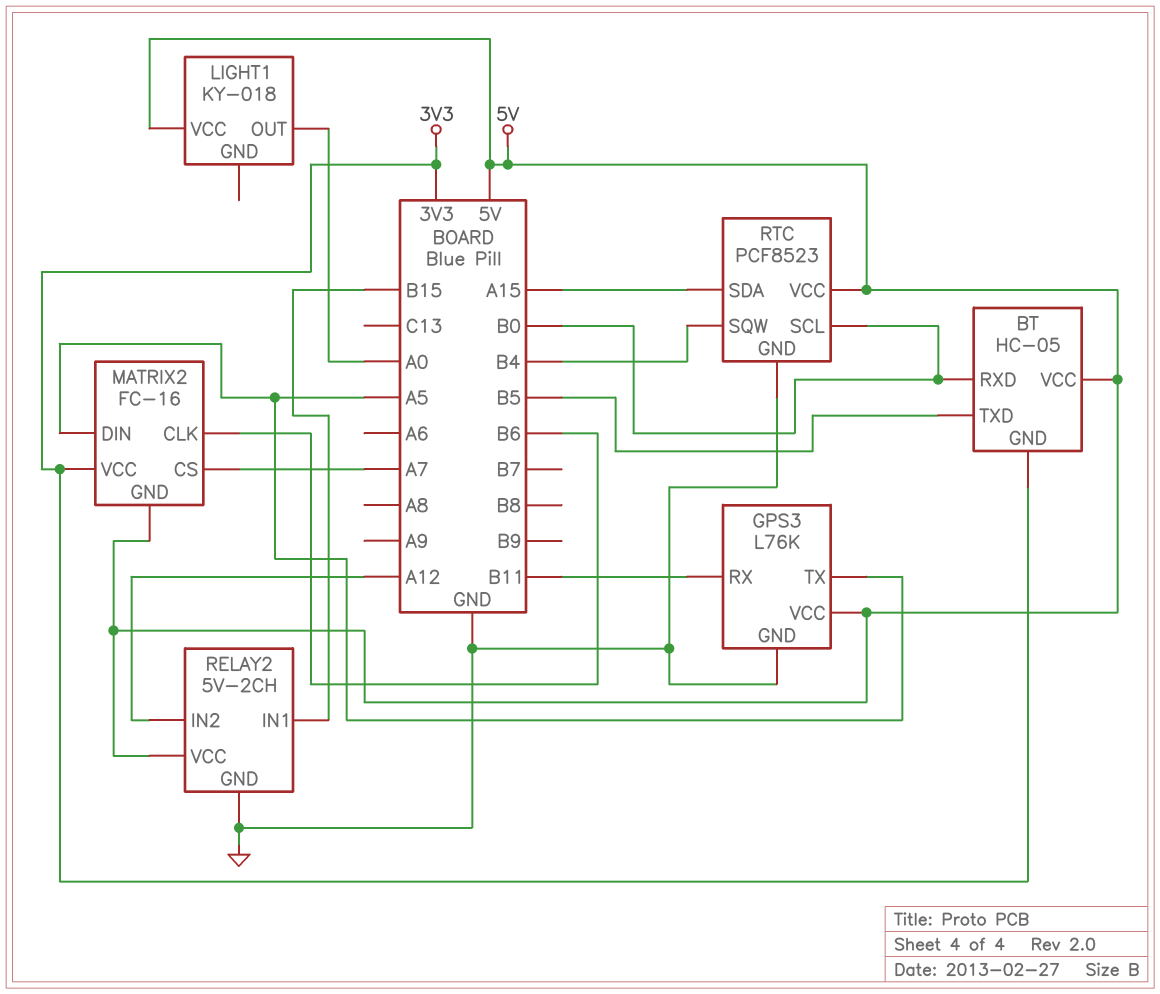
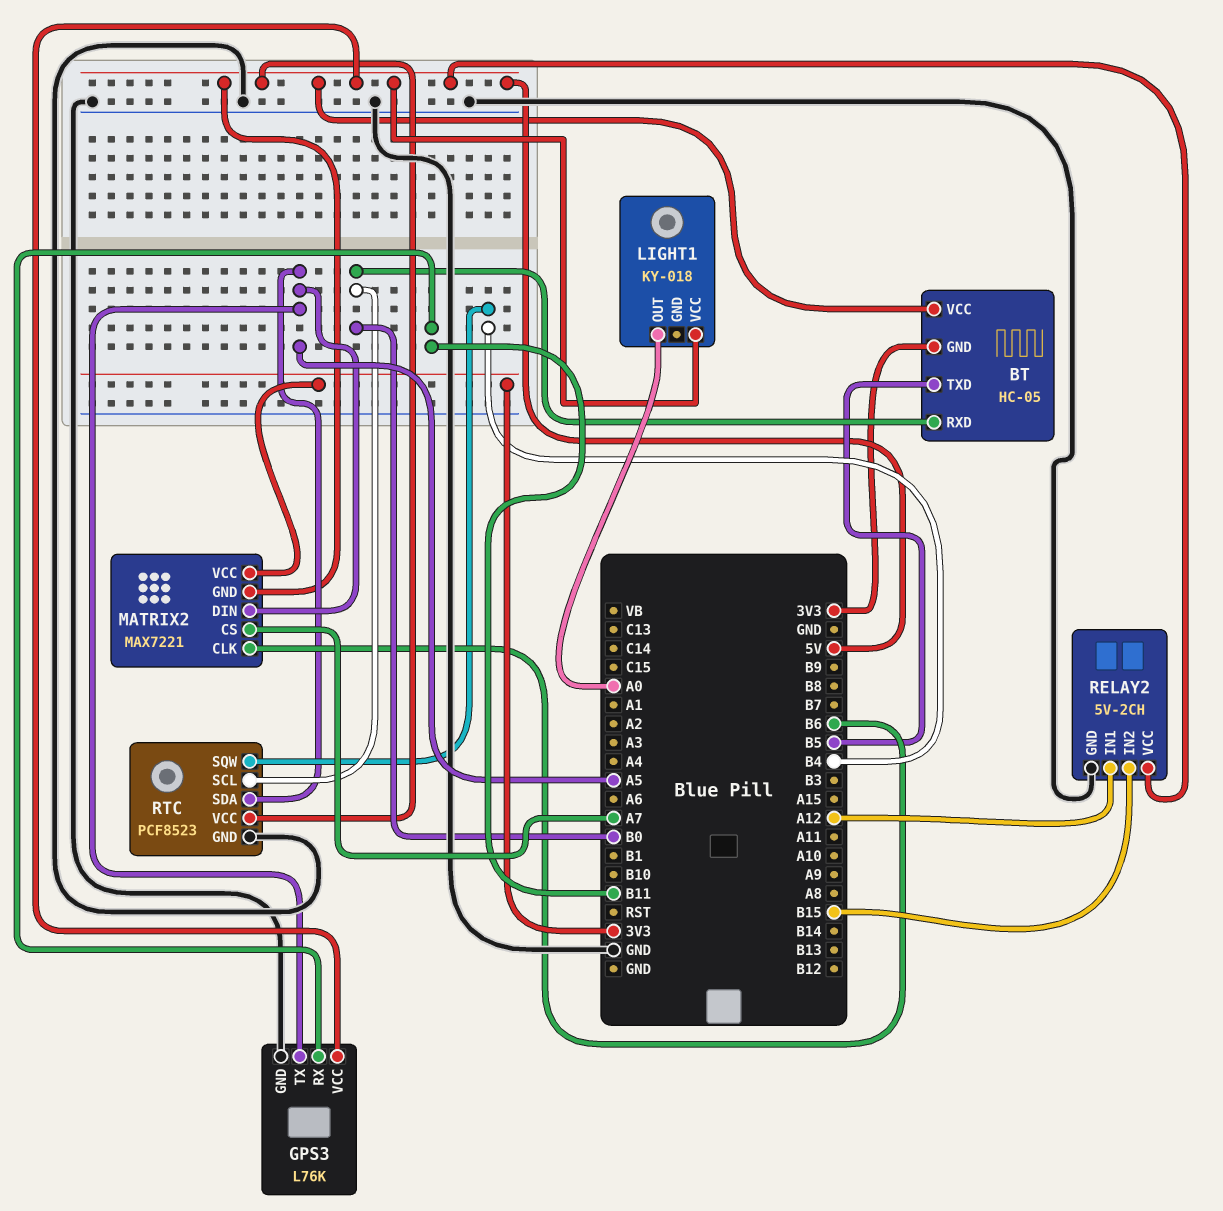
MATRIX2: FC-16 -> MAX7221
RELAY2 pin IN1: B15 -> A12
RELAY2 pin IN2: A12 -> B15
RTC pin SDA: A15 -> A5

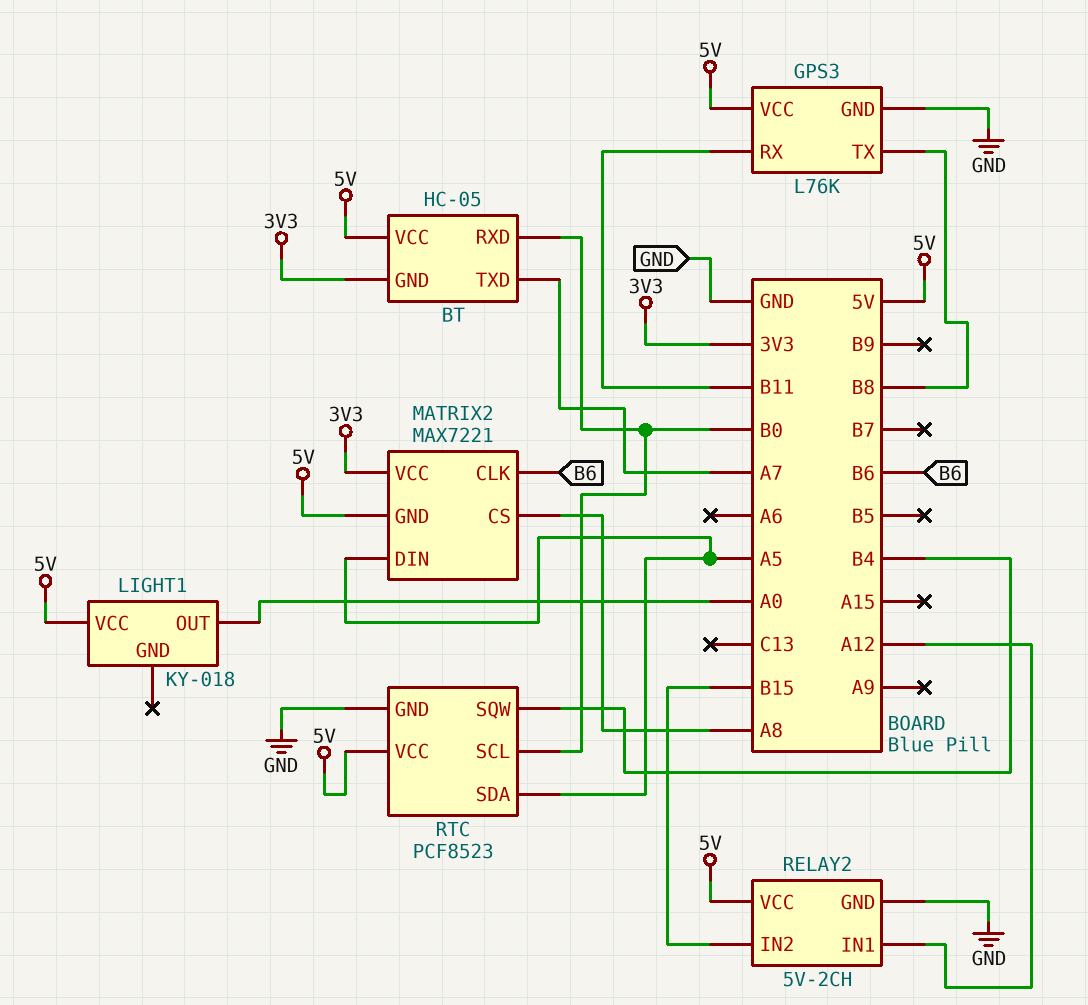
BT pin TXD: B5 -> A7
GPS3 pin TX: A5 -> B8
MATRIX2 pin CS: A7 -> A8

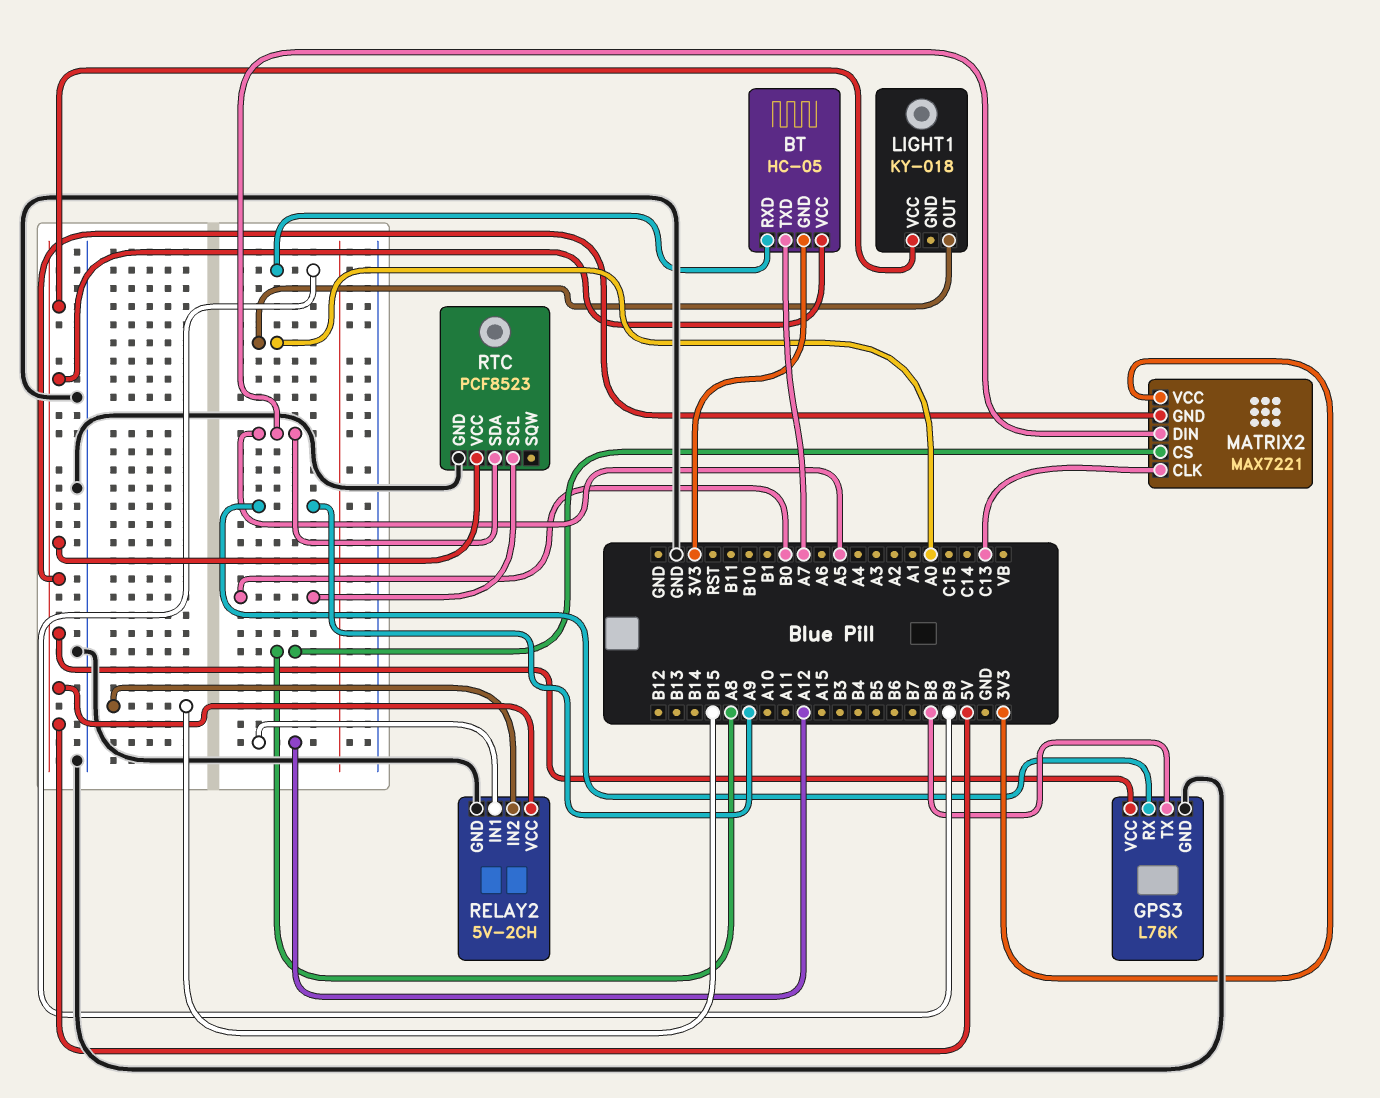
BT pin RXD: B0 -> B9
GPS3 pin RX: B11 -> A9
MATRIX2 pin CLK: B6 -> C13
RTC pin SQW: B4 -> none

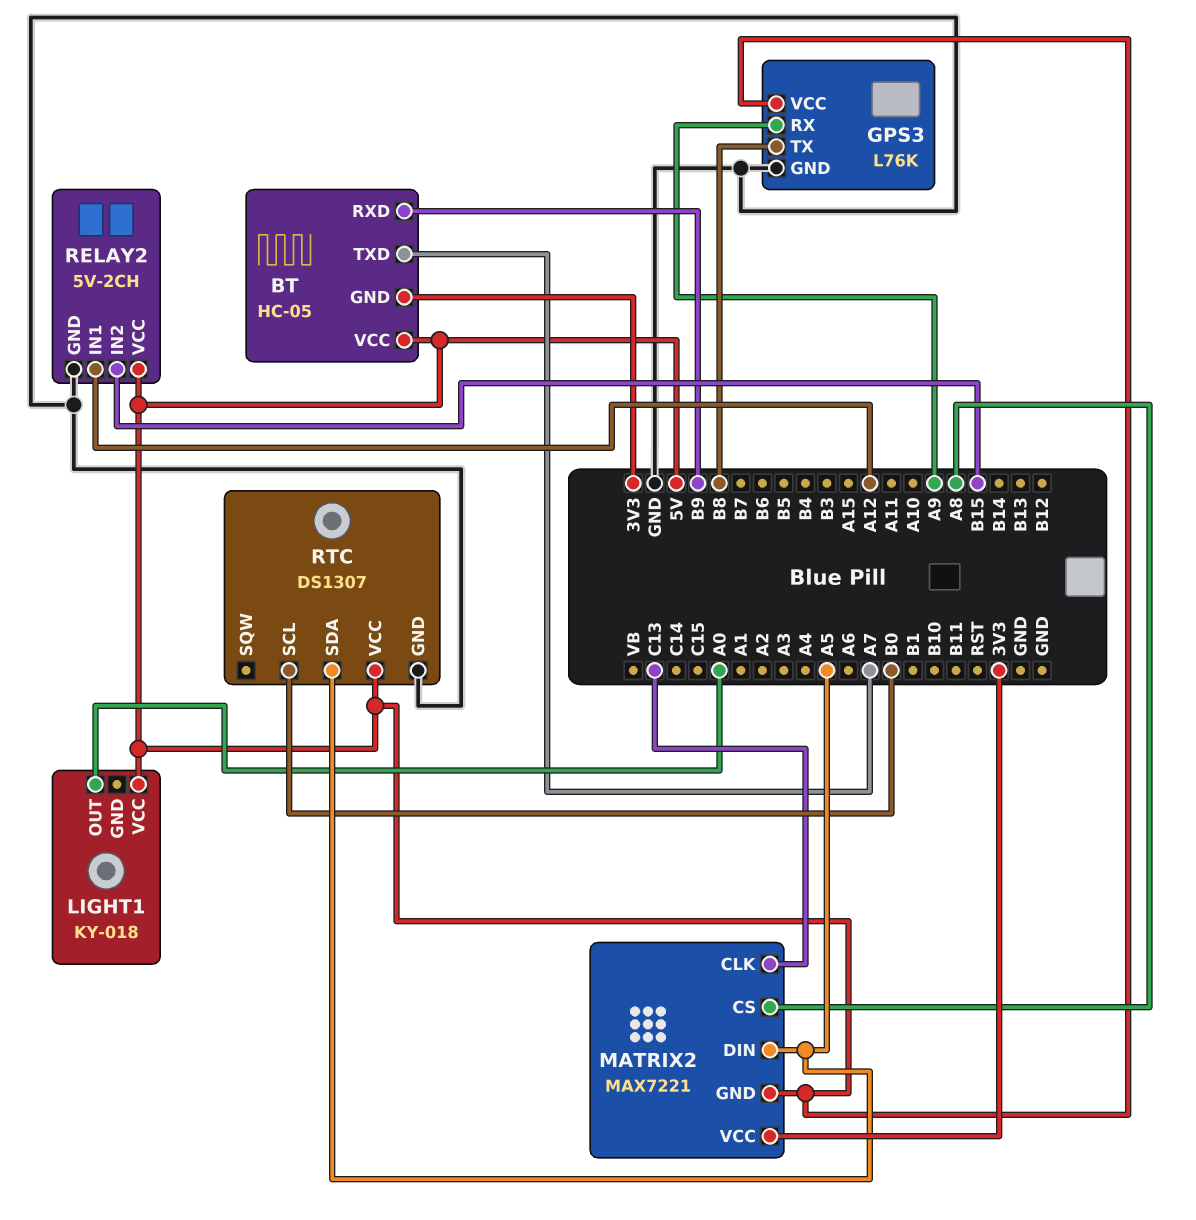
RTC: PCF8523 -> DS1307

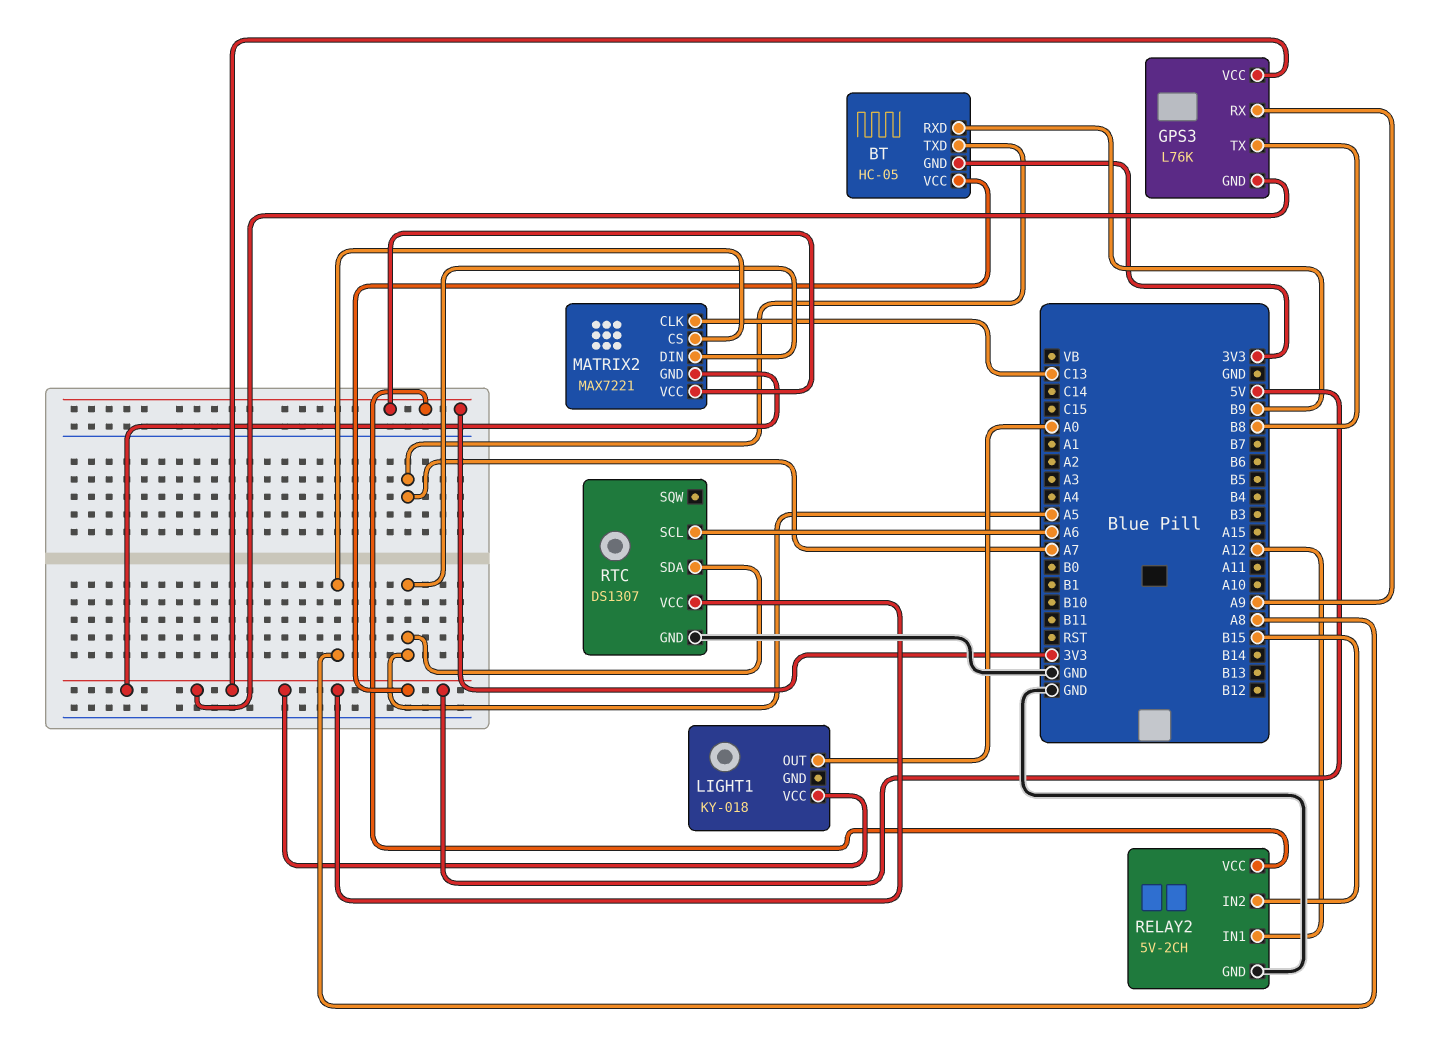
GPS3 pin GND: GND -> 5V
RELAY2 pin VCC: 5V -> 3V3
RTC pin SCL: B0 -> A6

